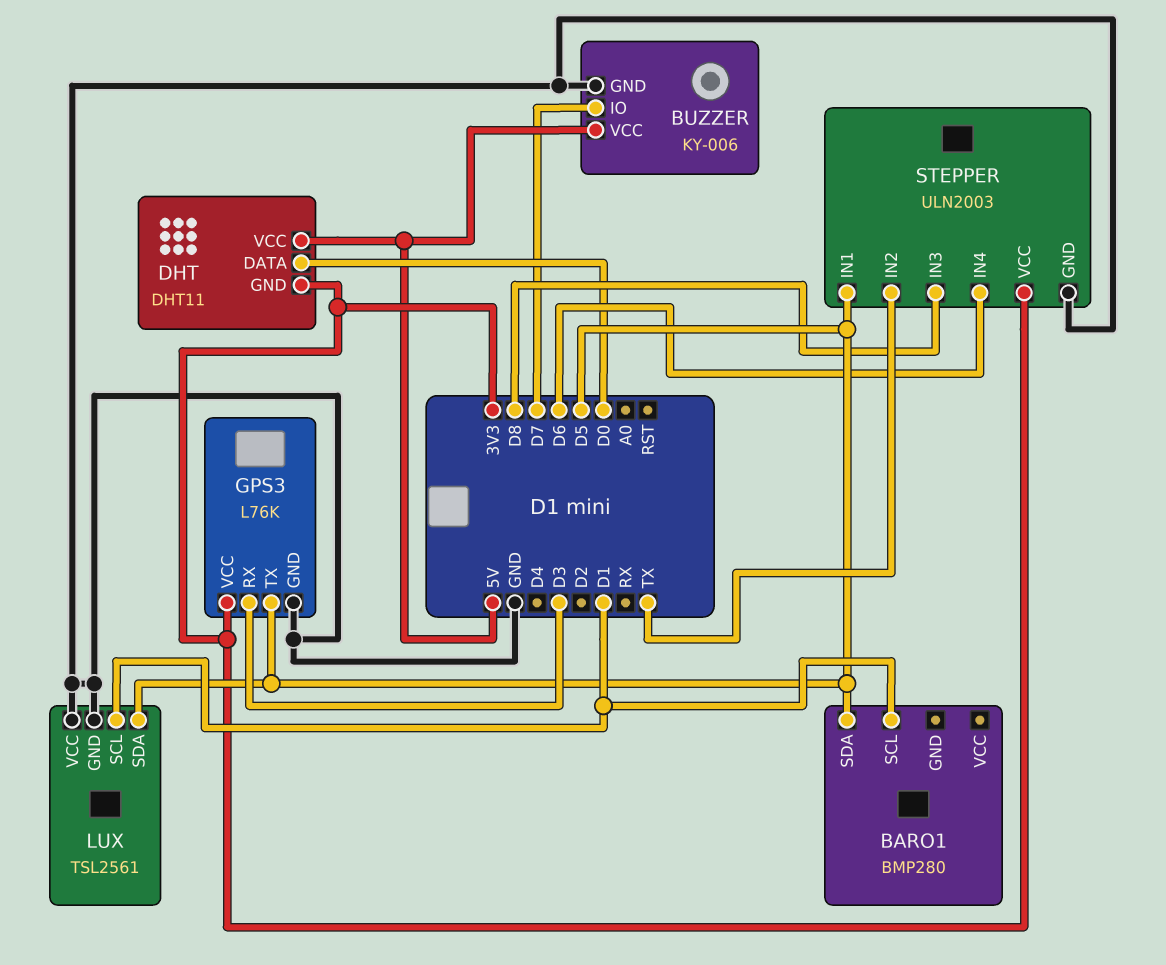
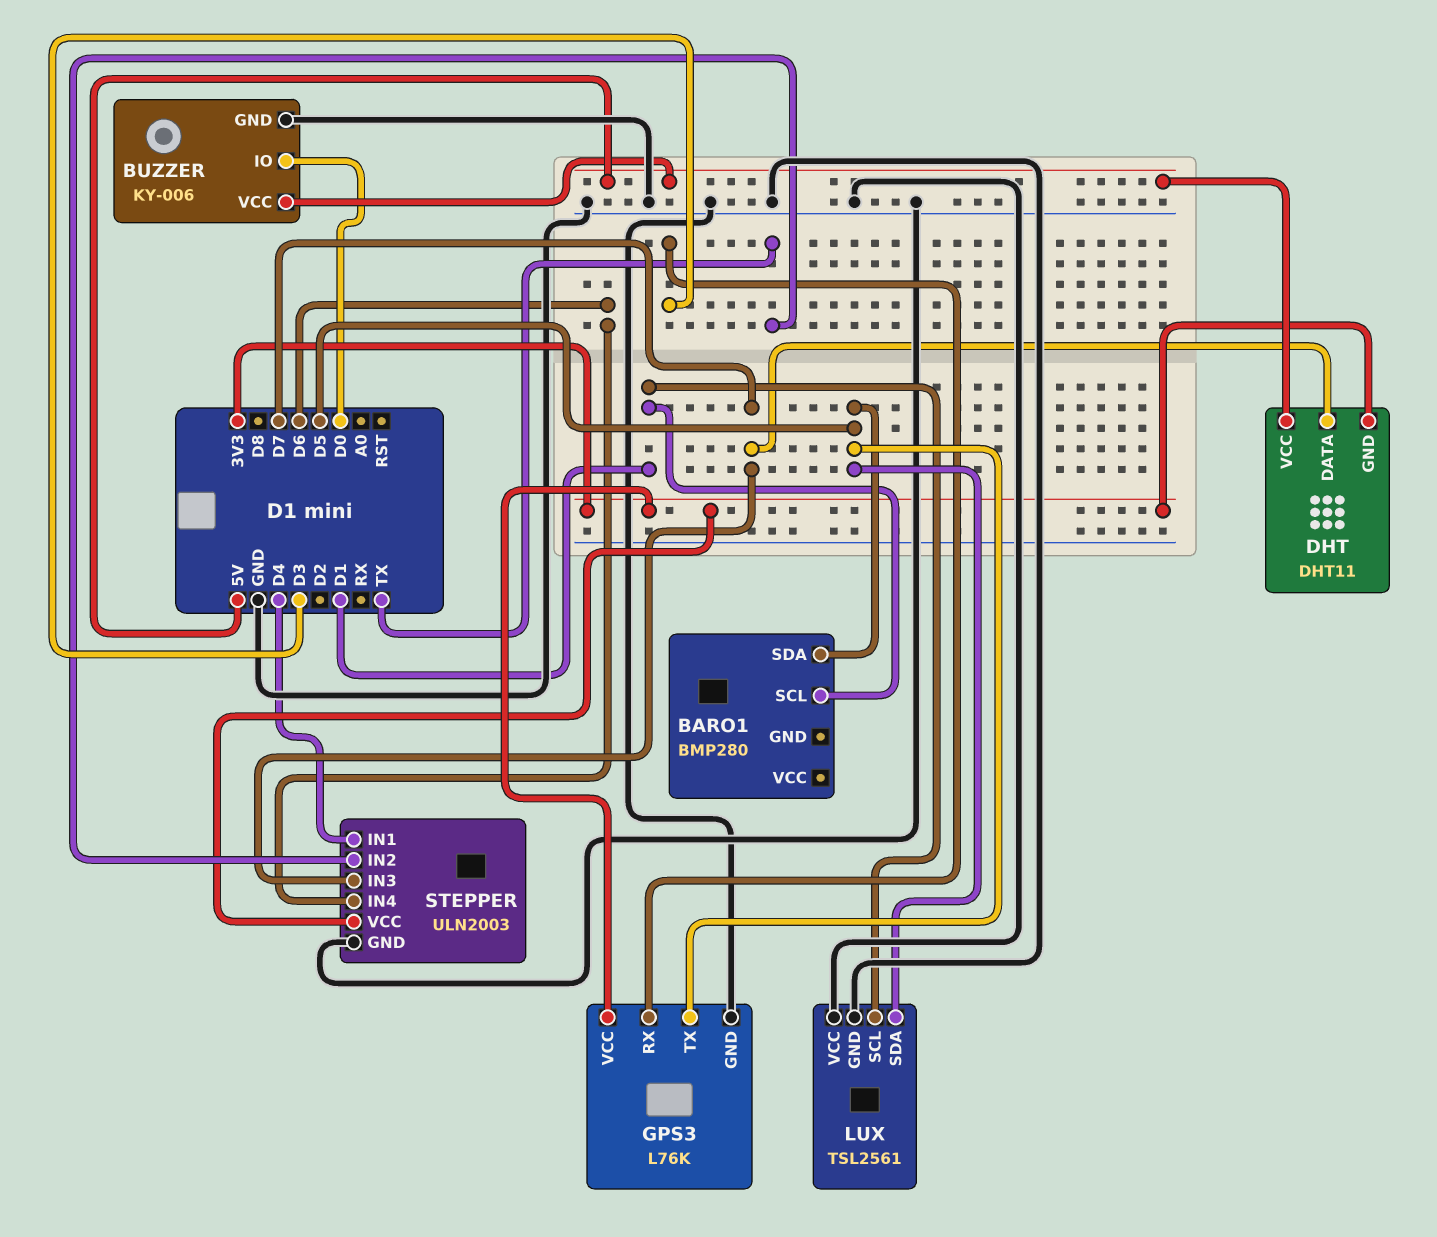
BUZZER pin IO: D7 -> D0
DHT pin DATA: D0 -> D7
STEPPER pin IN1: D5 -> D4
STEPPER pin IN3: D8 -> D7

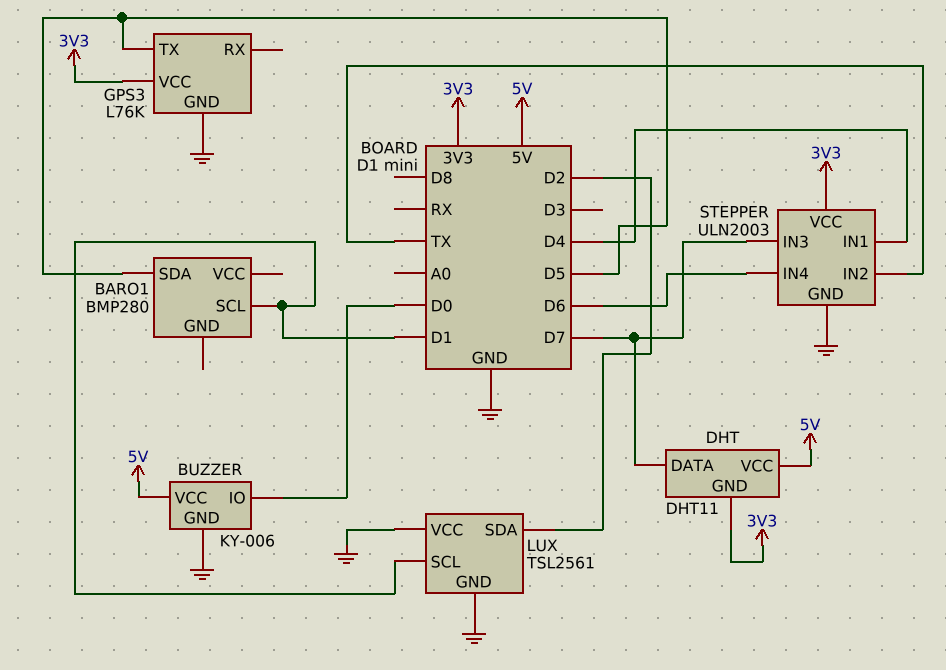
GPS3 pin RX: D3 -> none
LUX pin SDA: D5 -> D2

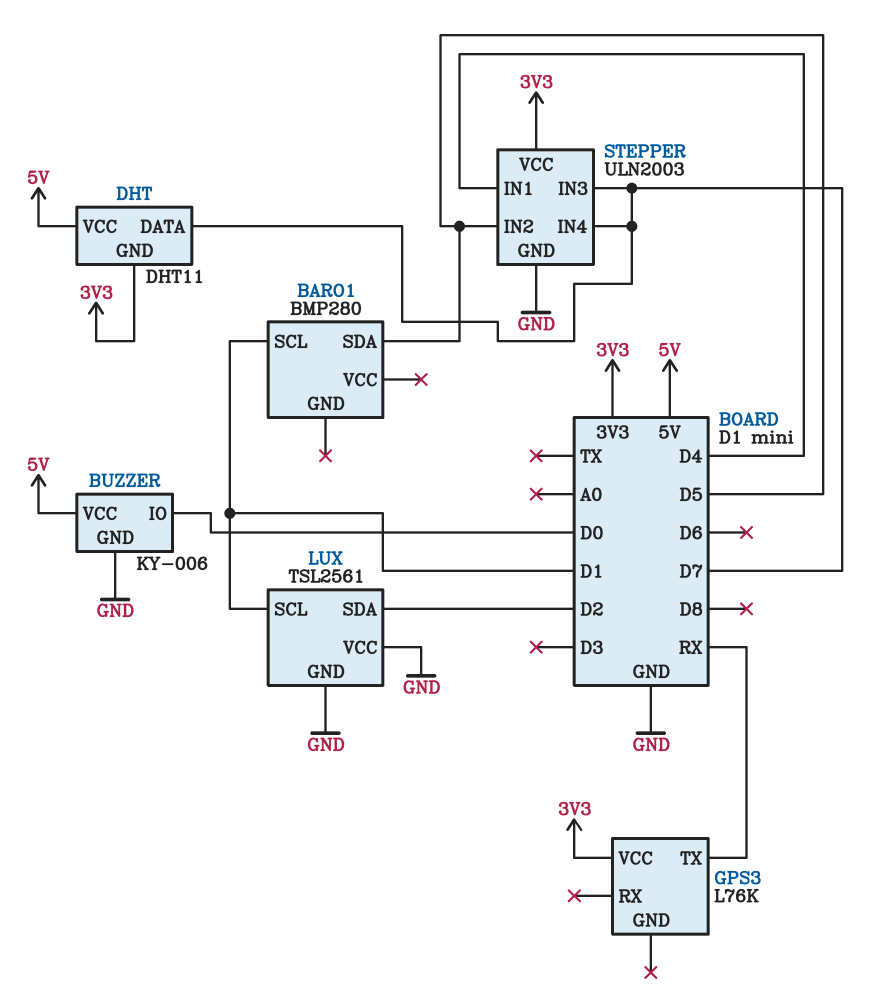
GPS3 pin GND: GND -> none
GPS3 pin TX: D5 -> RX
STEPPER pin IN2: TX -> D5
STEPPER pin IN4: D6 -> D7

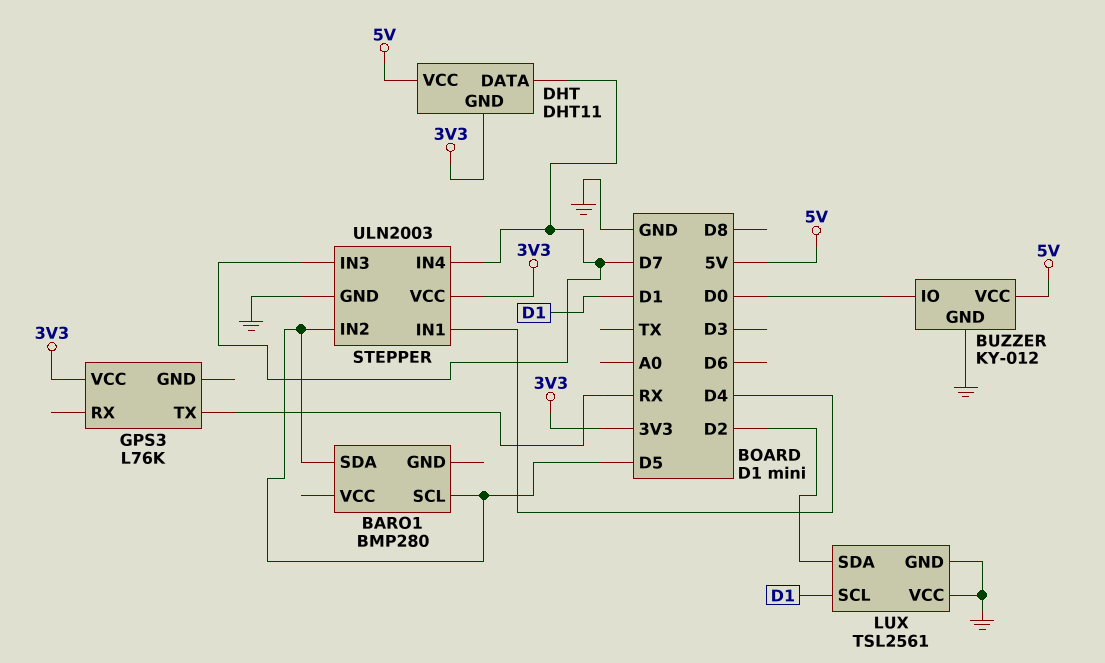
BARO1 pin SCL: D1 -> D5
BUZZER: KY-006 -> KY-012

